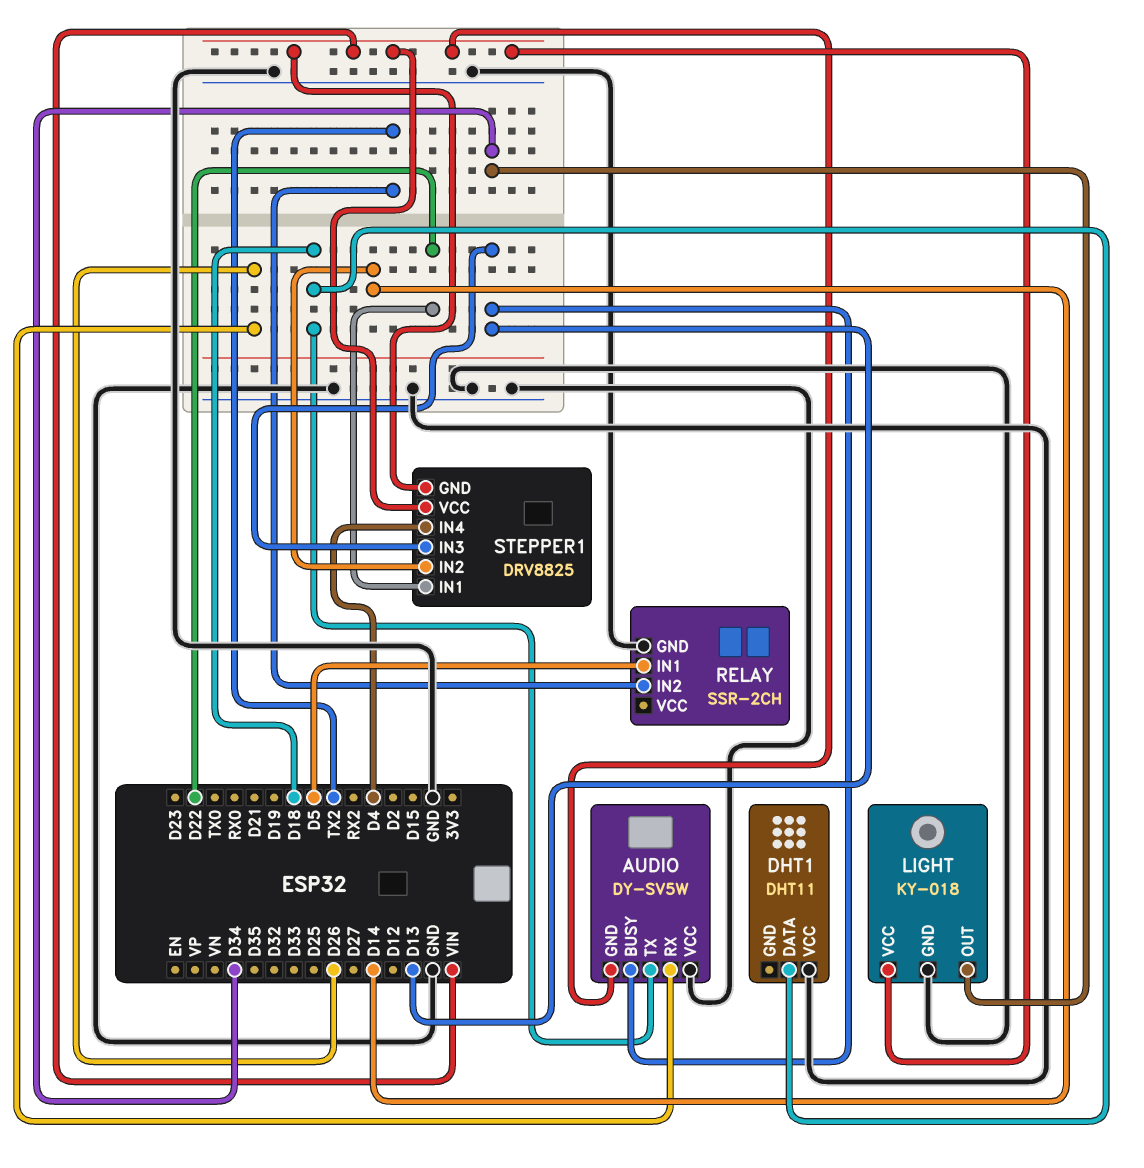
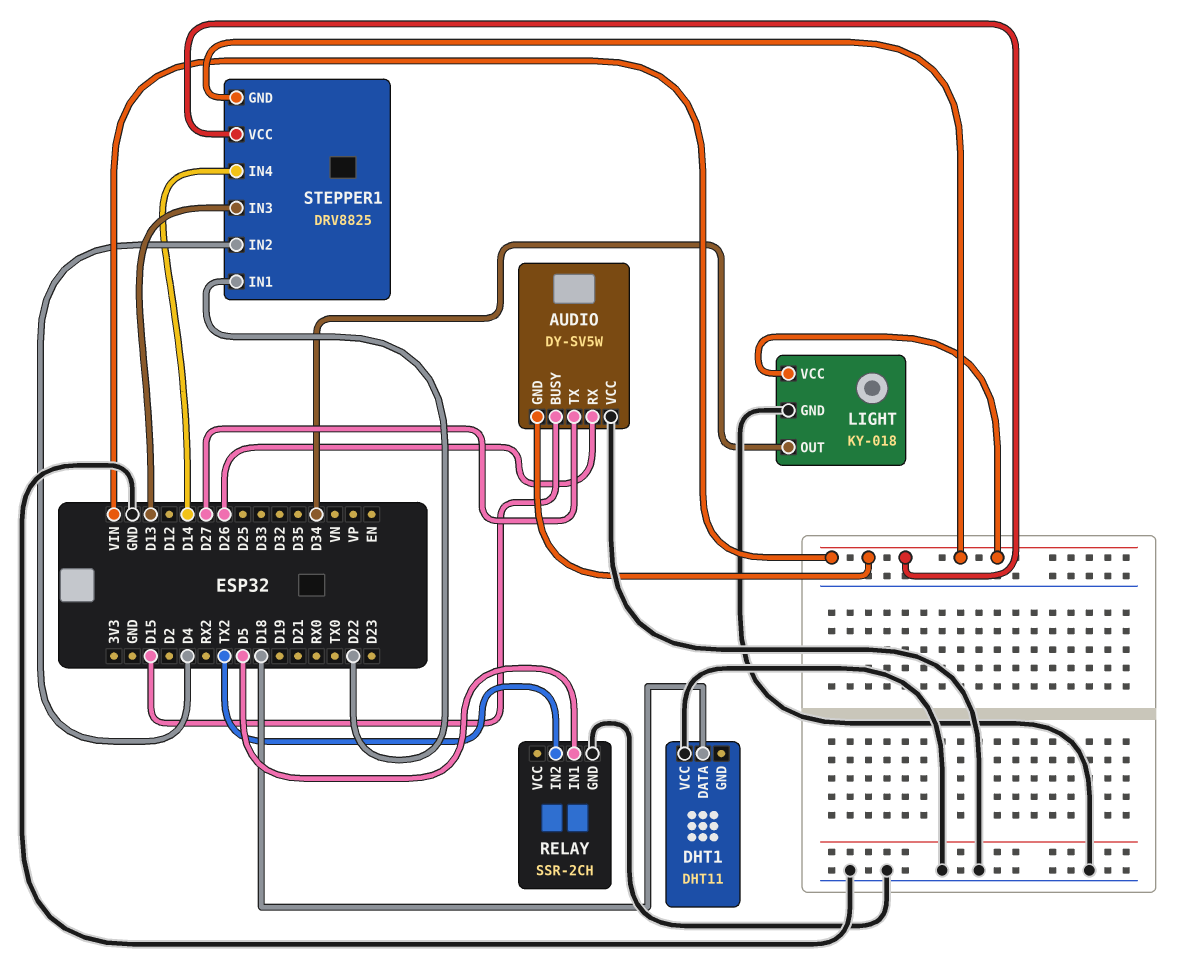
AUDIO pin BUSY: D13 -> D15
AUDIO pin TX: D18 -> D27
STEPPER1 pin IN2: D14 -> D4
STEPPER1 pin IN4: D4 -> D14

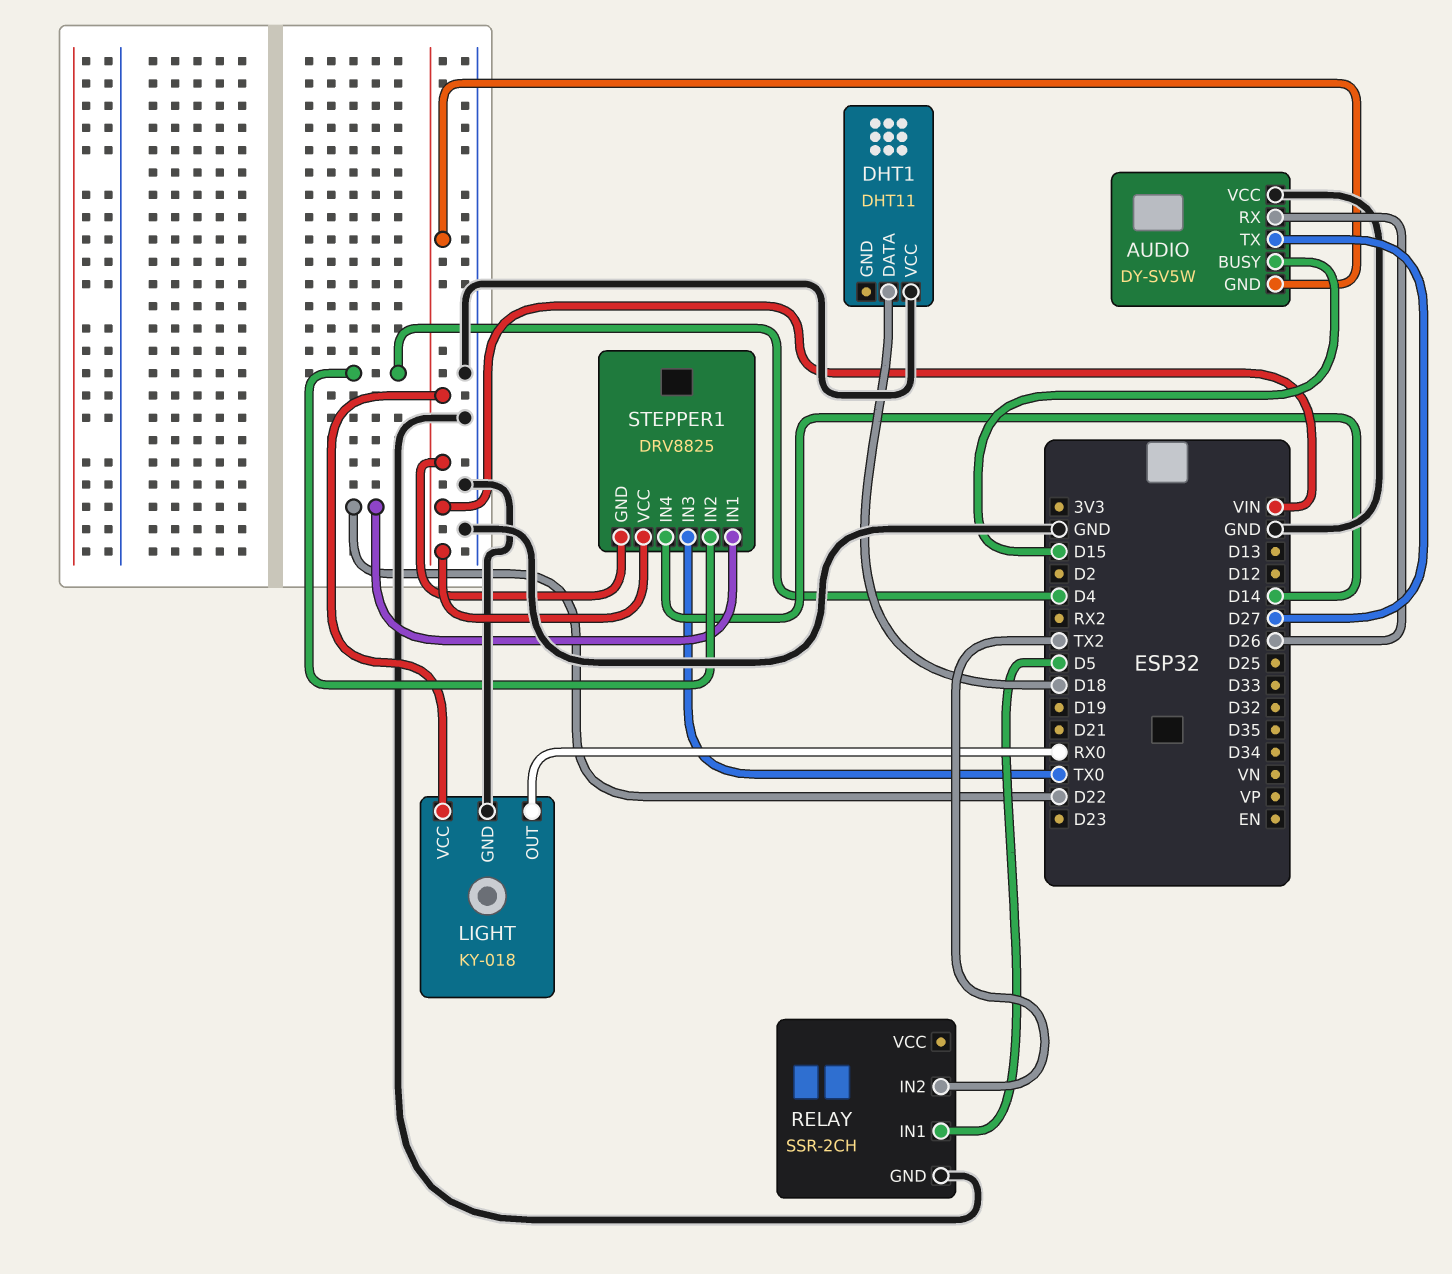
LIGHT pin OUT: D34 -> RX0
STEPPER1 pin IN3: D13 -> TX0

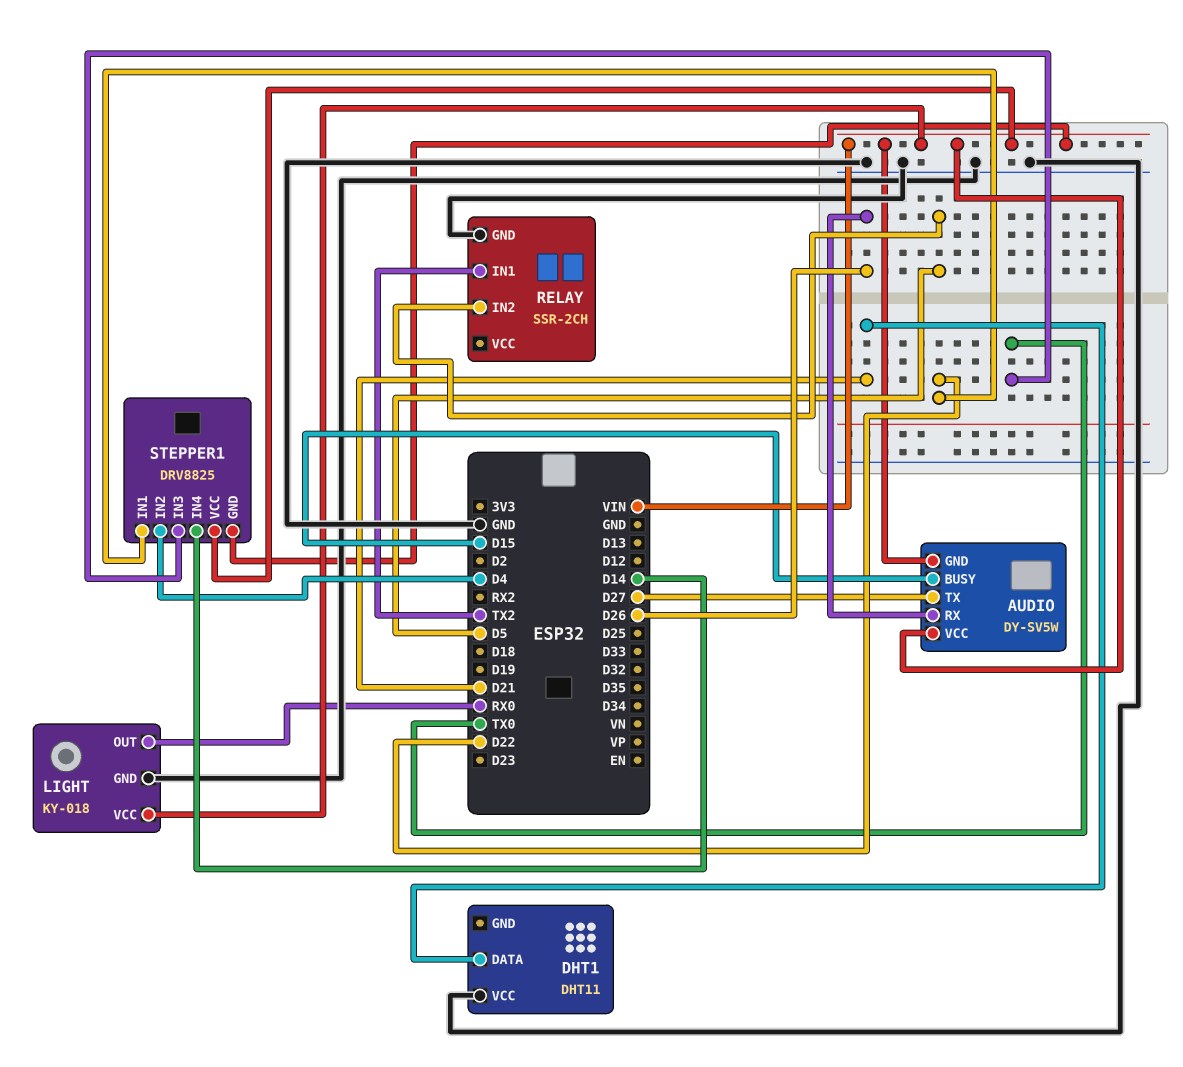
AUDIO pin VCC: GND -> VIN
DHT1 pin DATA: D18 -> D21
RELAY pin IN1: D5 -> TX2
RELAY pin IN2: TX2 -> D5

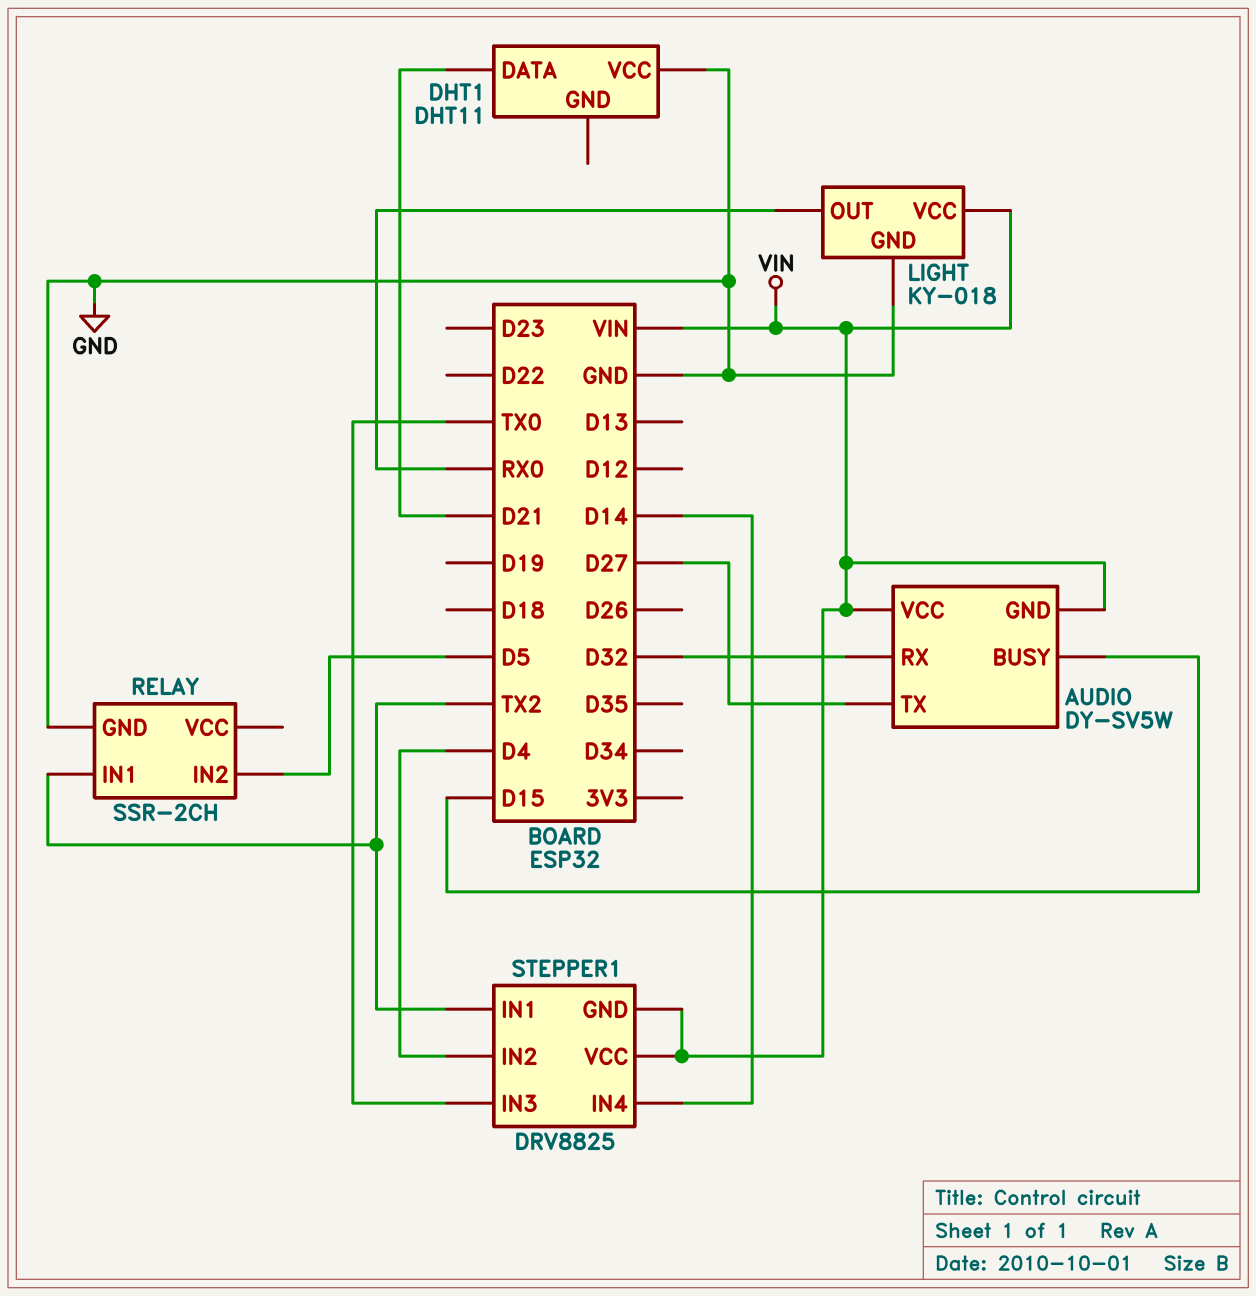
AUDIO pin RX: D26 -> D32
STEPPER1 pin IN1: D22 -> TX2

